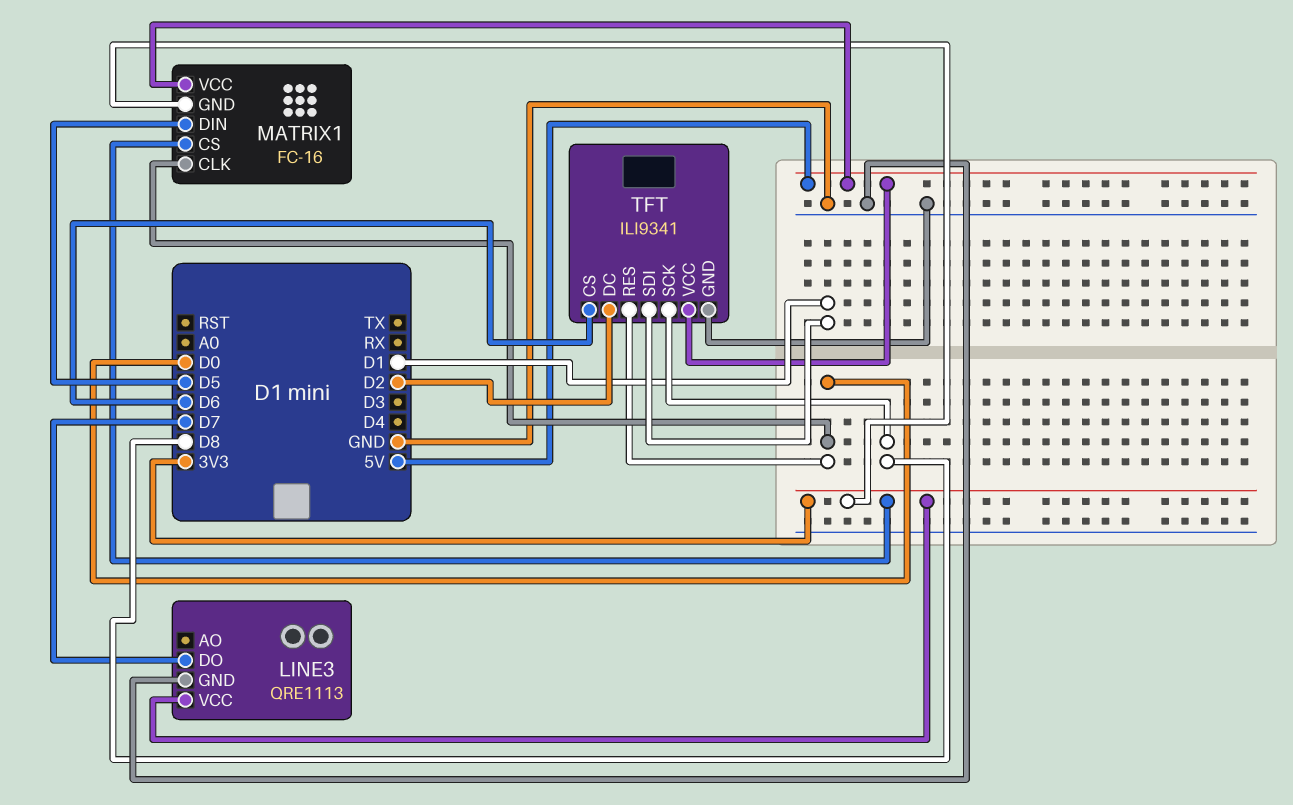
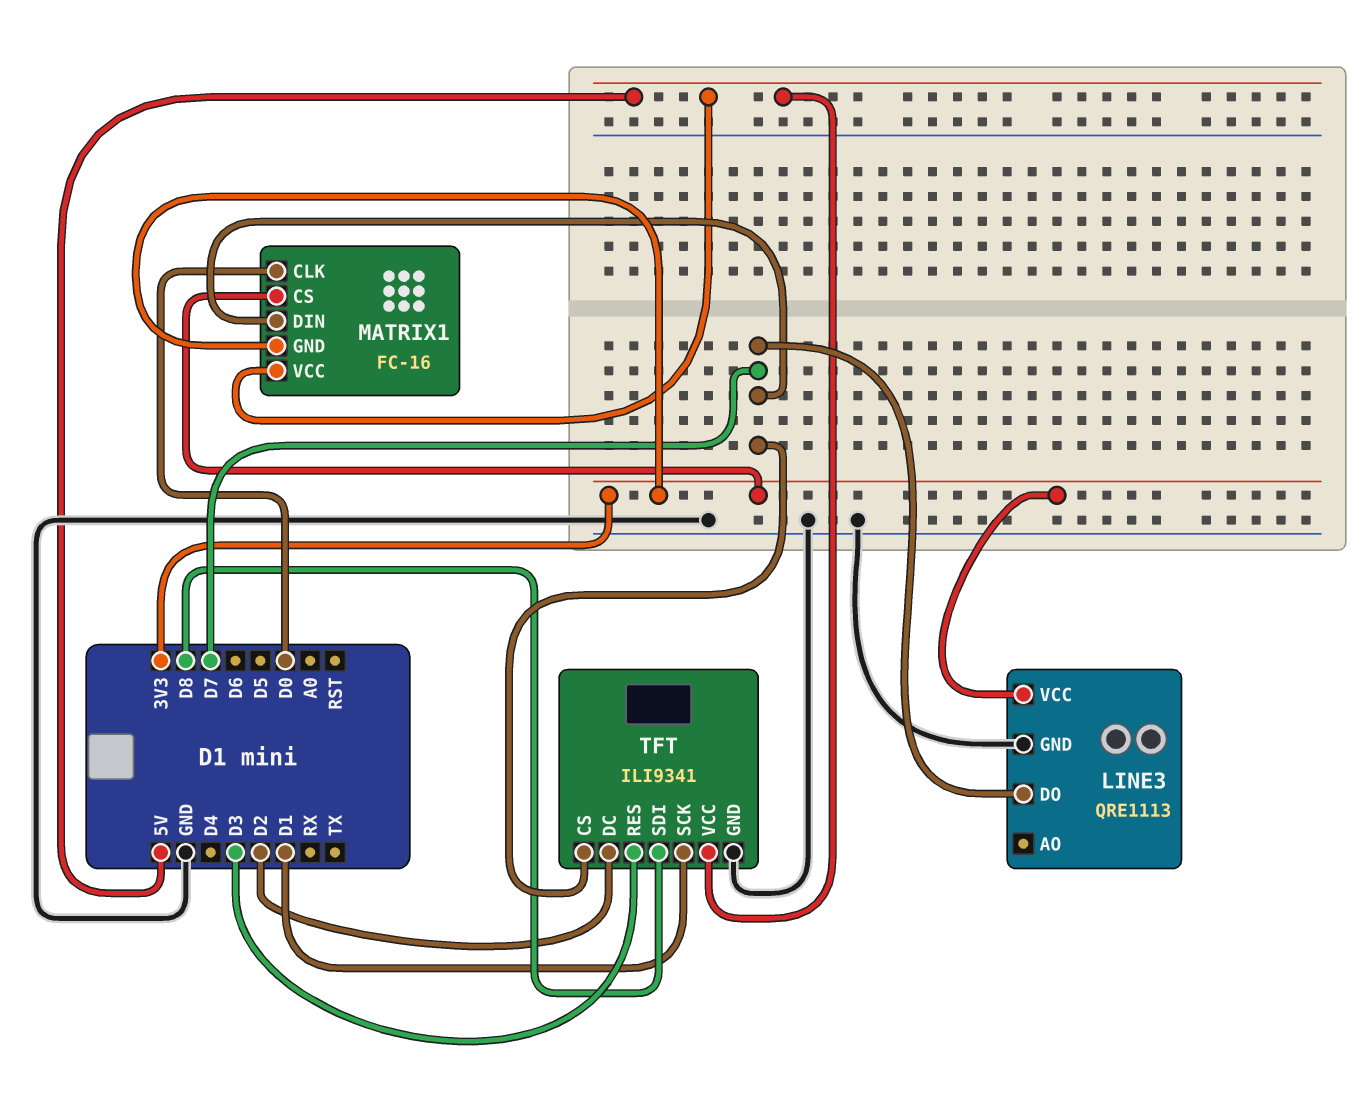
MATRIX1 pin DIN: D5 -> D7
TFT pin CS: D6 -> D7
TFT pin RES: D0 -> D3
TFT pin SCK: D8 -> D1
TFT pin SDI: D1 -> D8

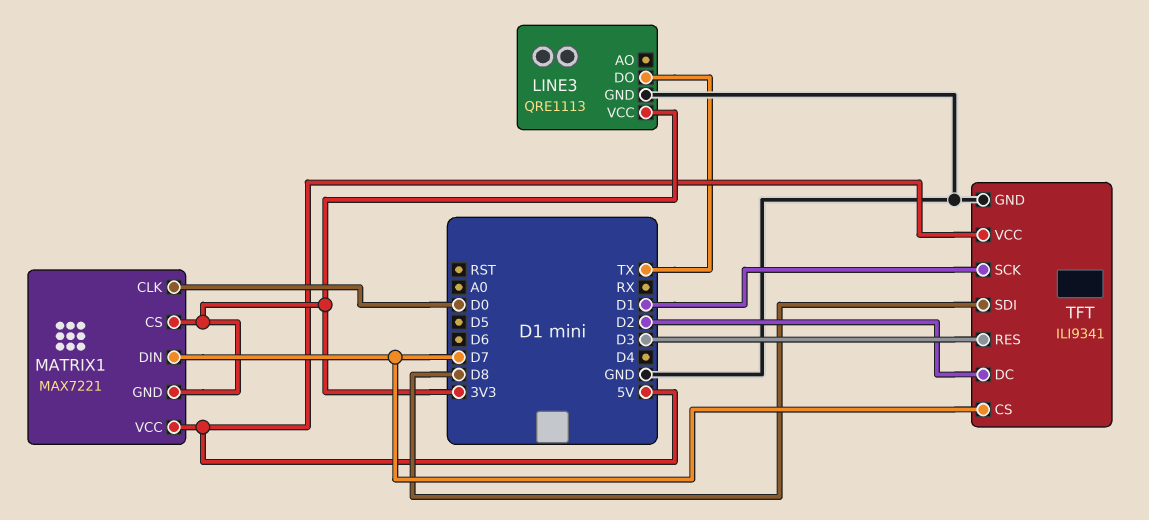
LINE3 pin DO: D7 -> TX
MATRIX1: FC-16 -> MAX7221

